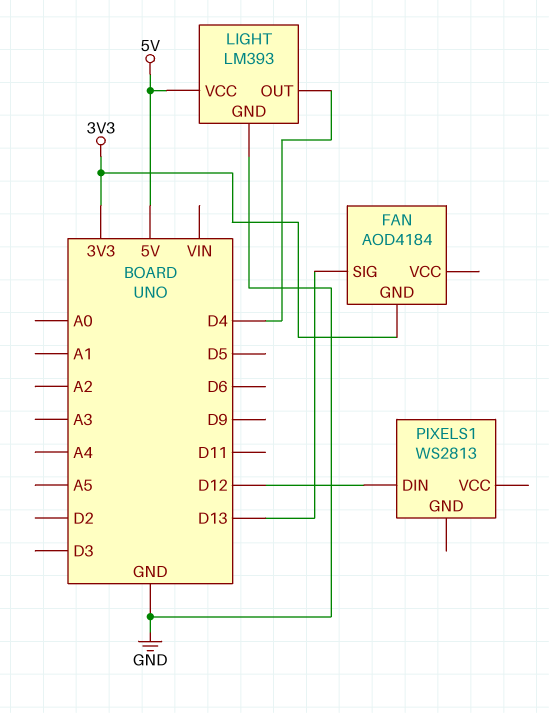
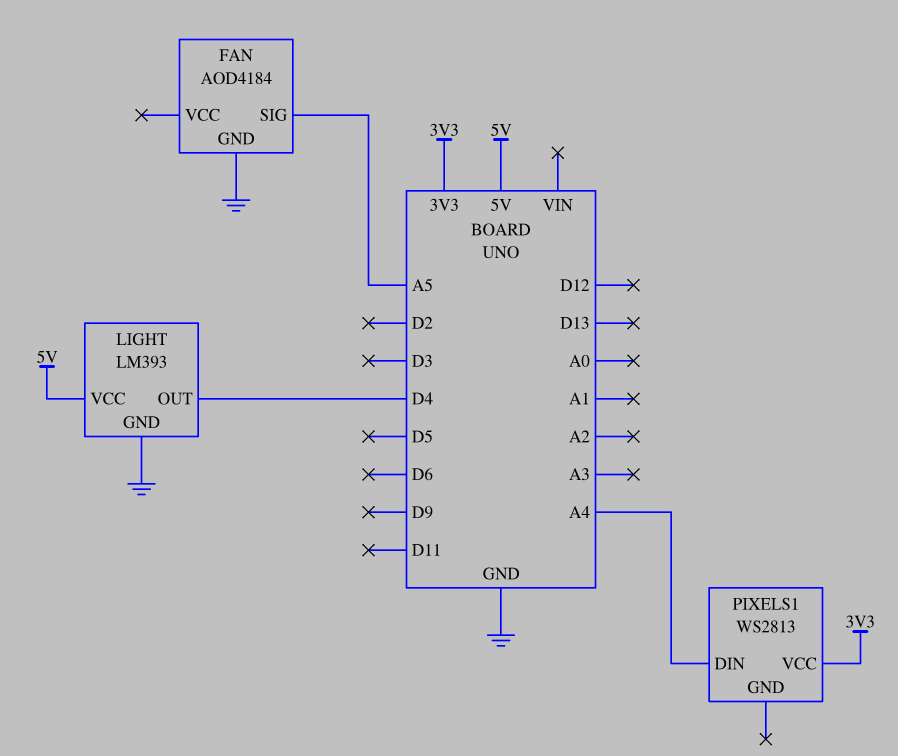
FAN pin GND: 3V3 -> GND
FAN pin SIG: D13 -> A5
PIXELS1 pin DIN: D12 -> A4
PIXELS1 pin VCC: none -> 3V3

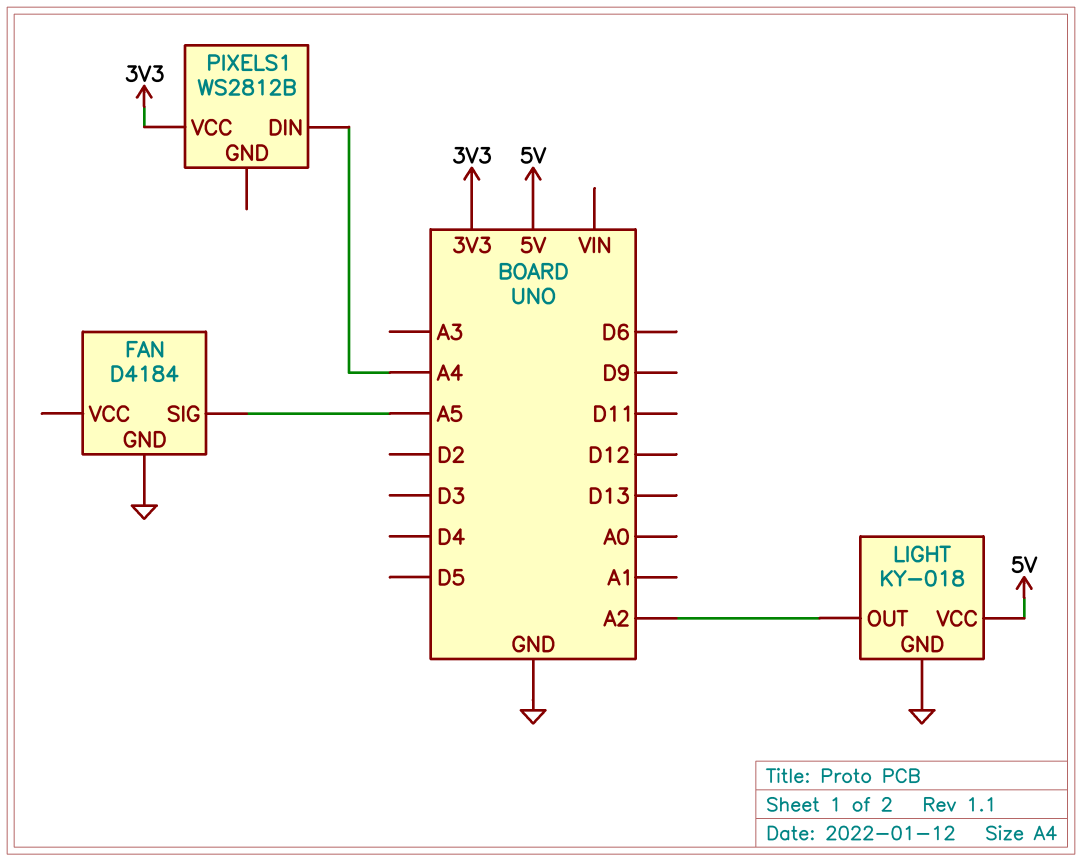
FAN: AOD4184 -> D4184
LIGHT: LM393 -> KY-018
LIGHT pin OUT: D4 -> A2
PIXELS1: WS2813 -> WS2812B

